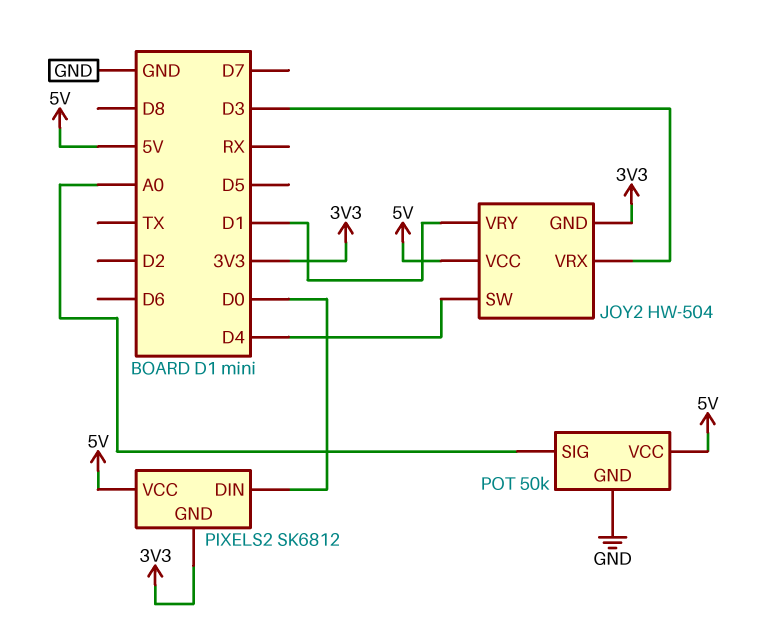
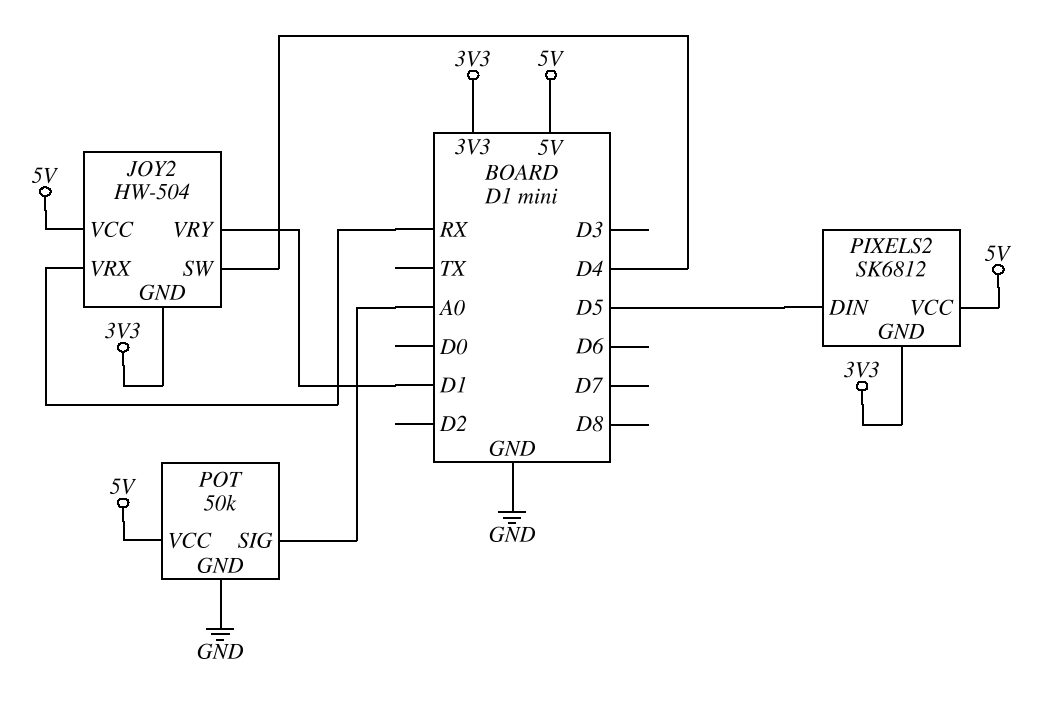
JOY2 pin VRX: D3 -> RX
PIXELS2 pin DIN: D0 -> D5

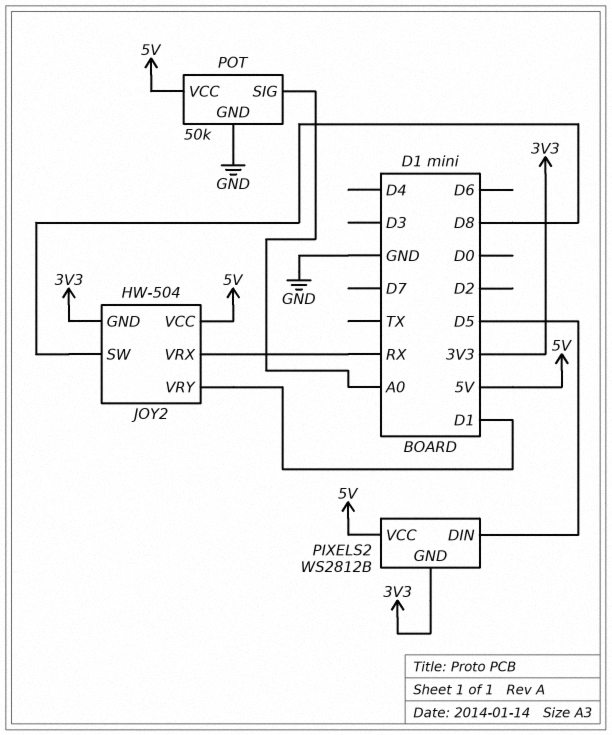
JOY2 pin SW: D4 -> D8
PIXELS2: SK6812 -> WS2812B

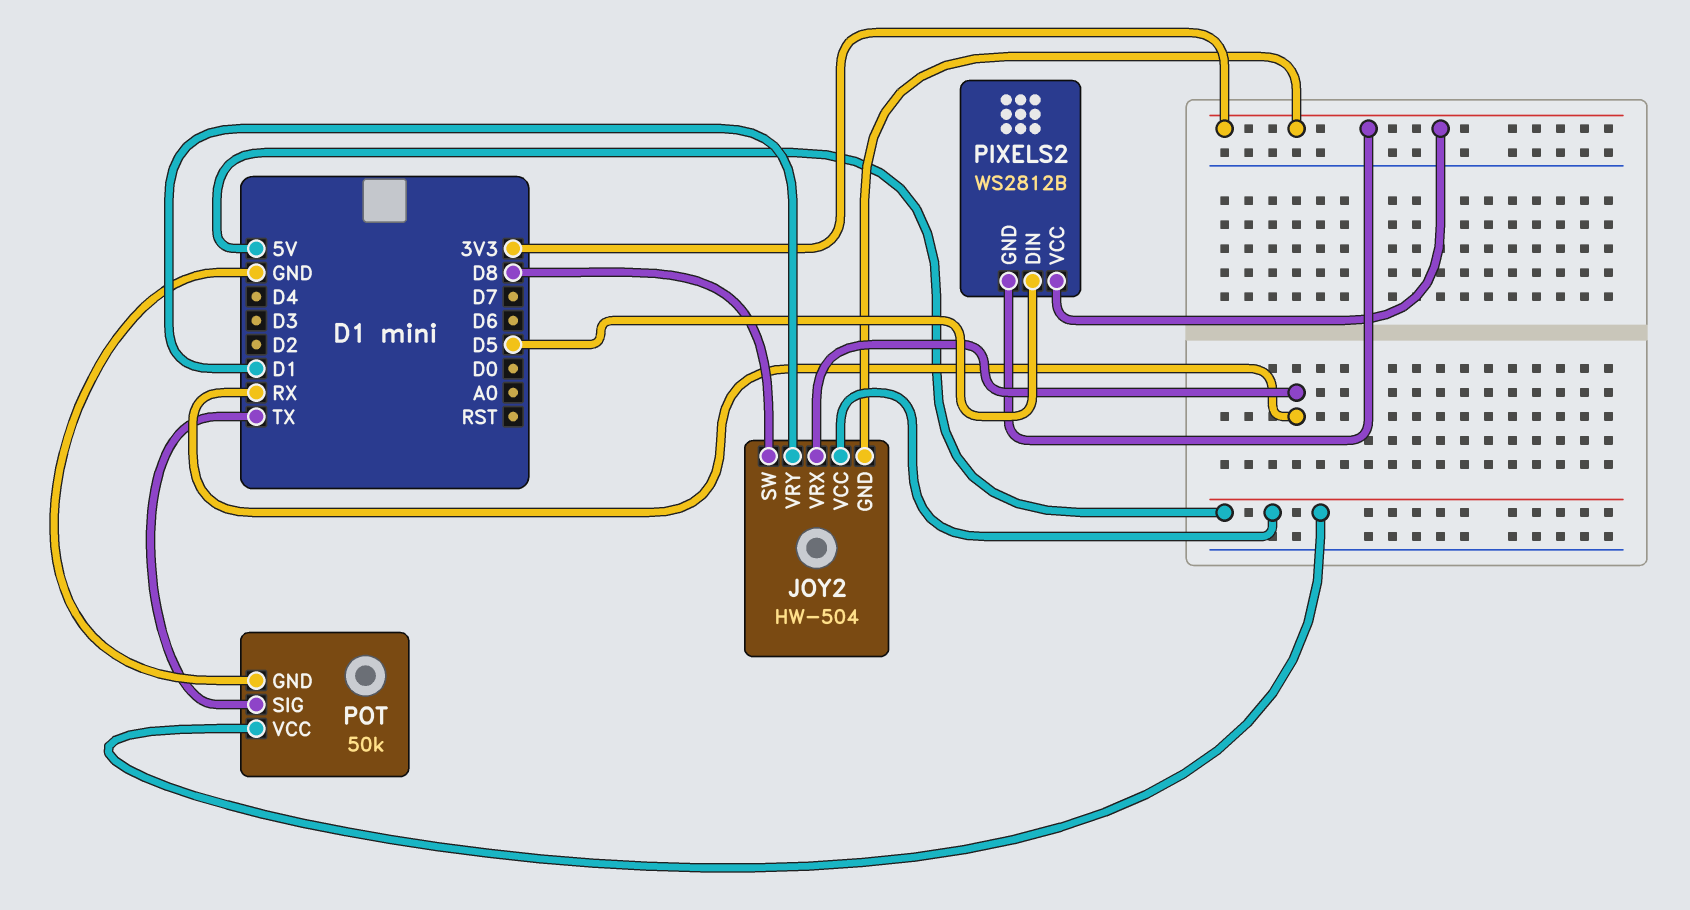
PIXELS2 pin VCC: 5V -> 3V3
POT pin SIG: A0 -> TX

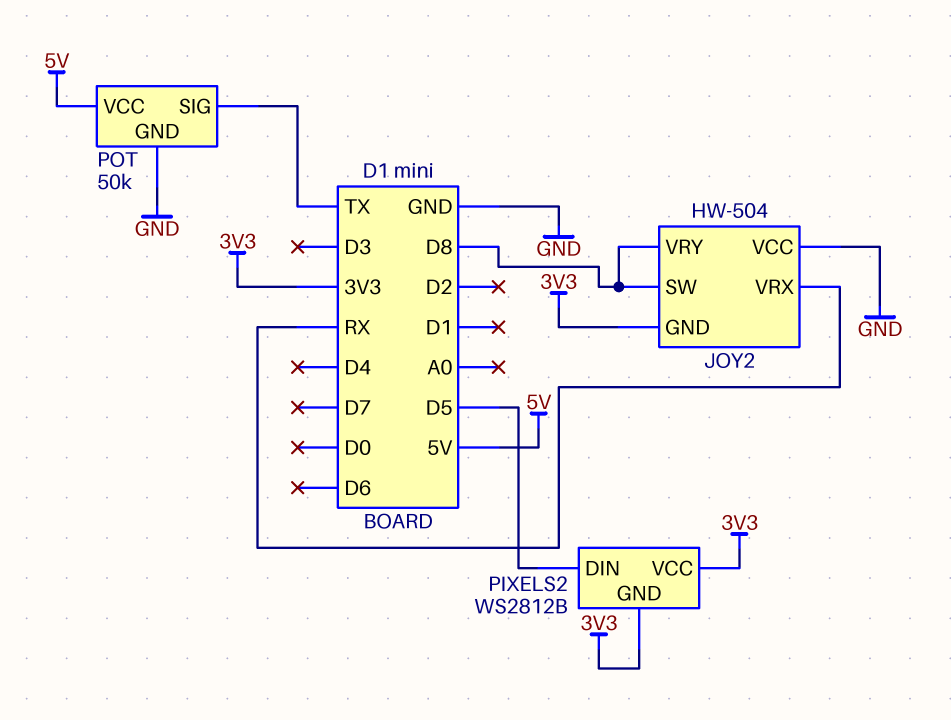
JOY2 pin VCC: 5V -> GND
JOY2 pin VRY: D1 -> D8

